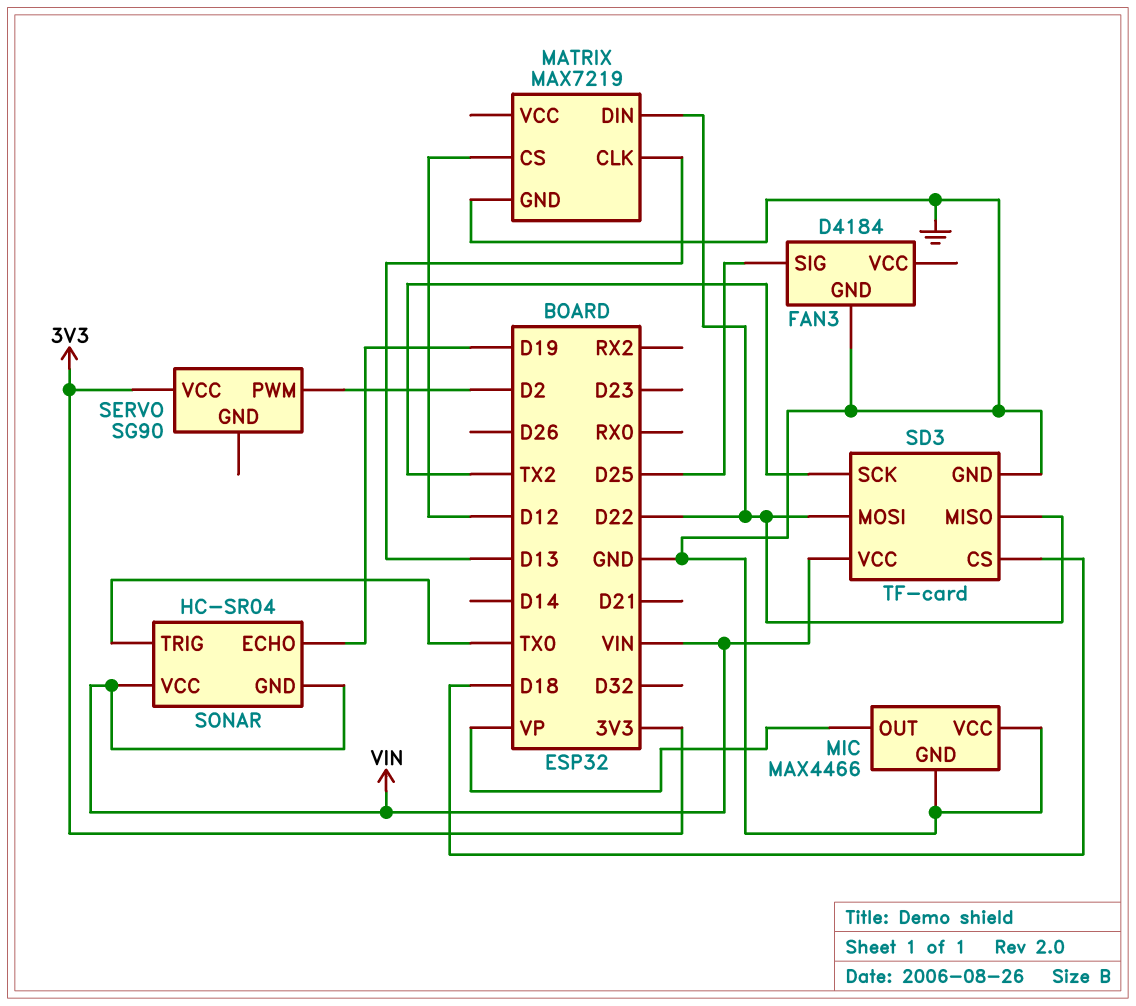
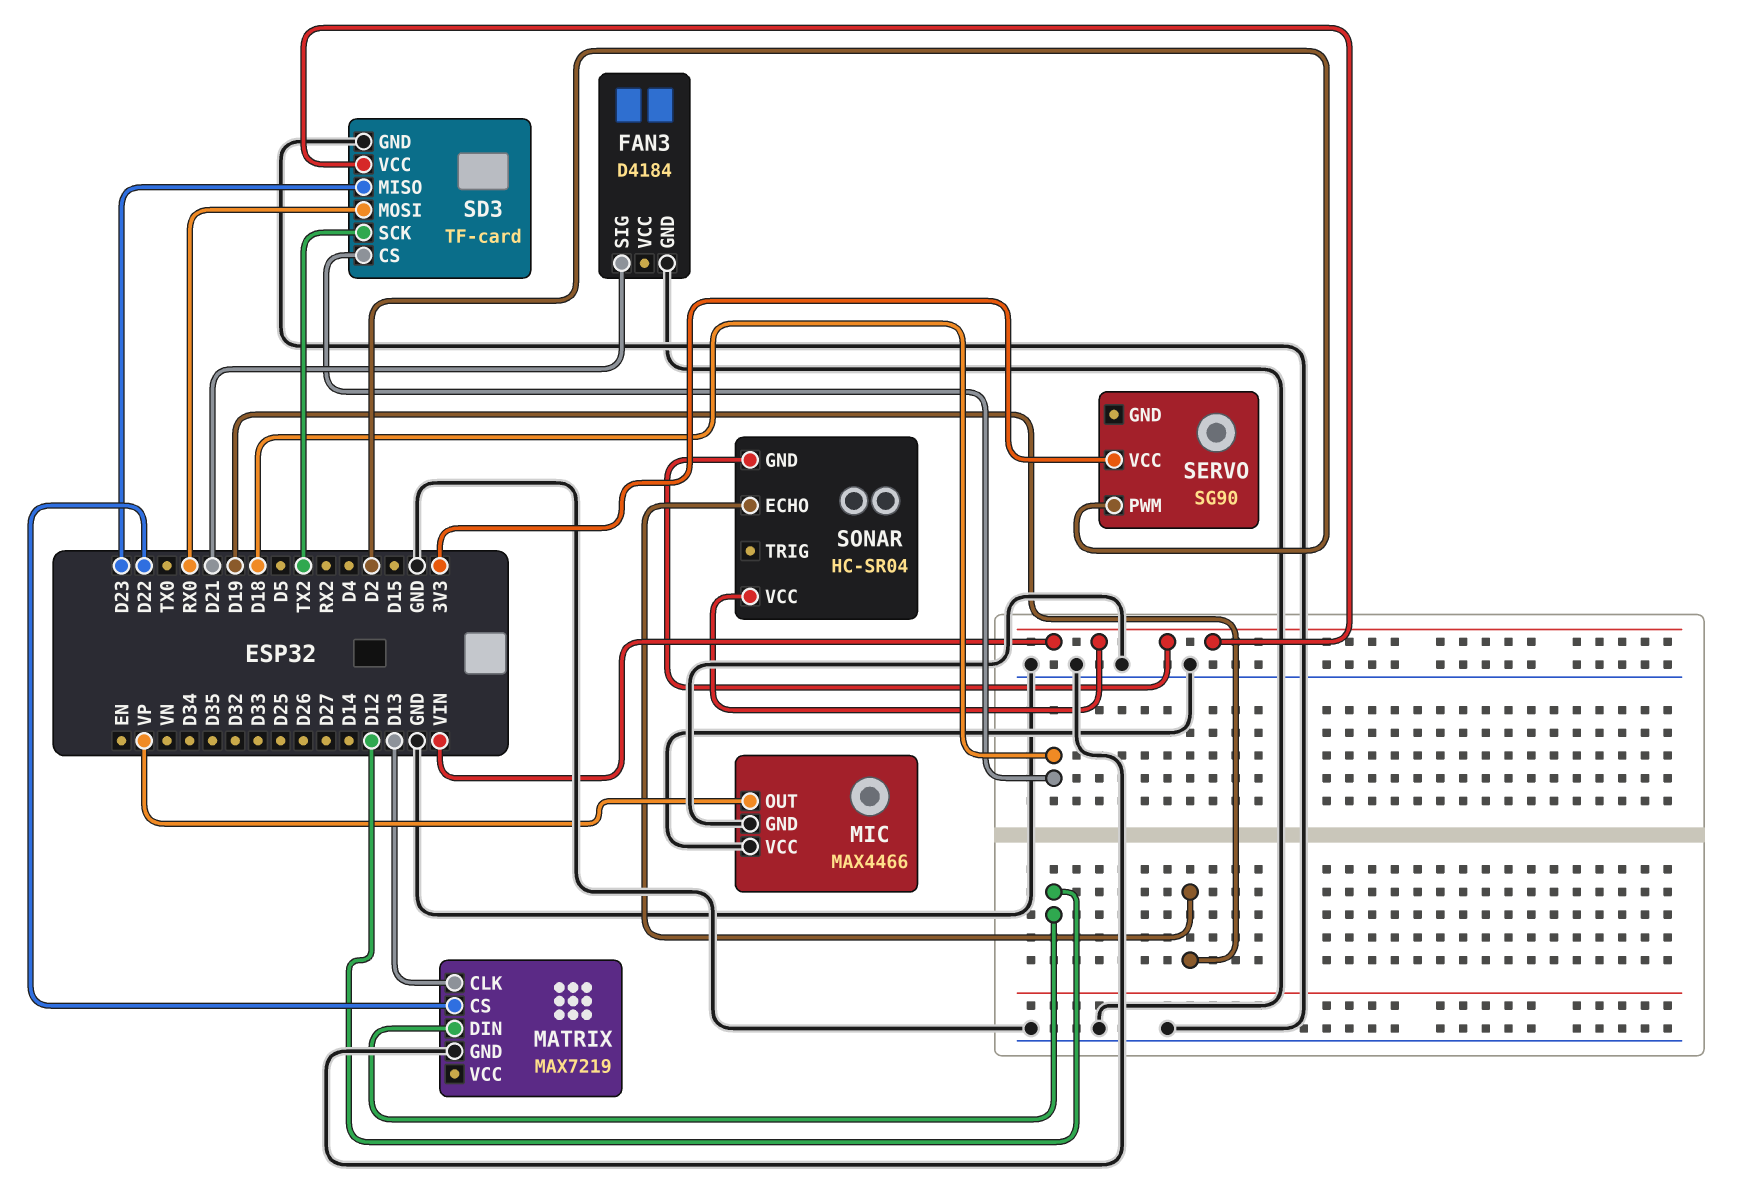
FAN3 pin SIG: D25 -> D21
MATRIX pin CS: D12 -> D22
MATRIX pin DIN: D22 -> D12
SD3 pin MISO: D22 -> D23
SD3 pin MOSI: D22 -> RX0
SONAR pin TRIG: TX0 -> none

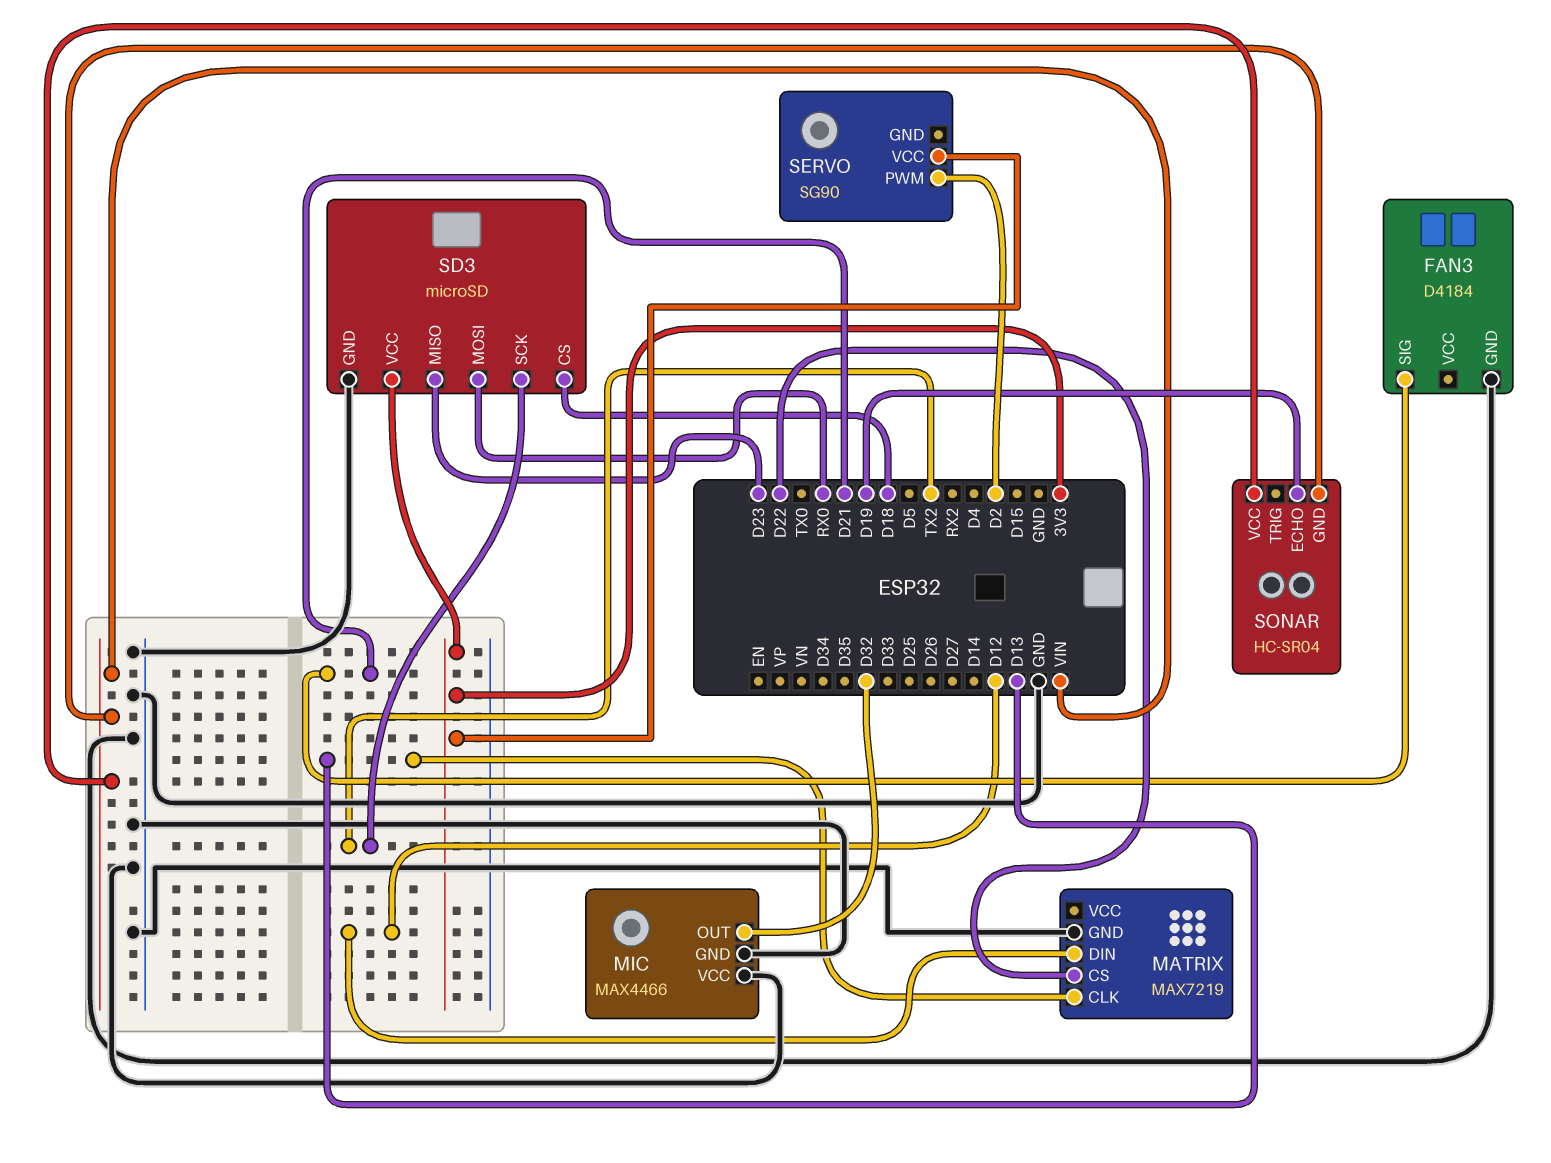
MIC pin OUT: VP -> D32
SD3: TF-card -> microSD
SD3 pin VCC: VIN -> 3V3

